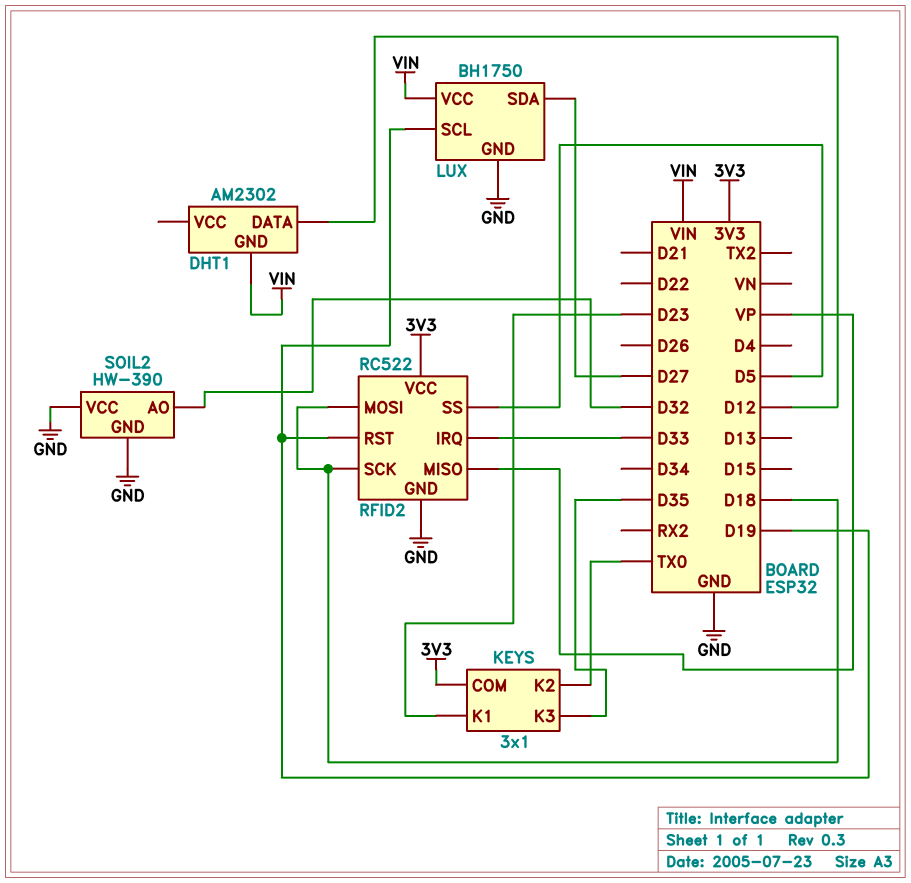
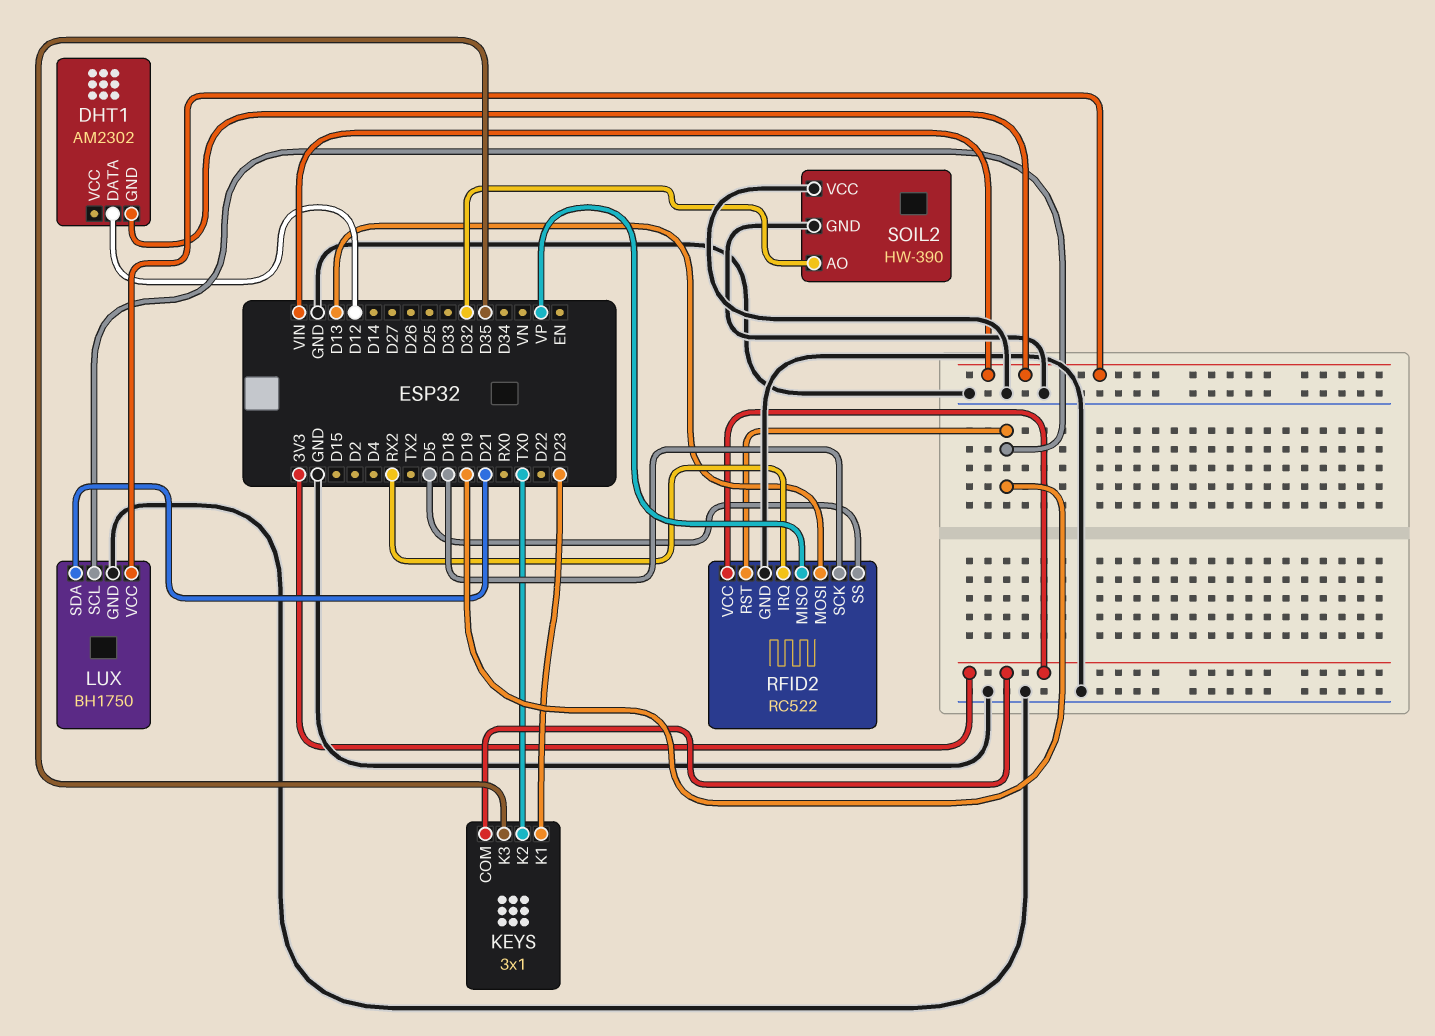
LUX pin SDA: D27 -> D21
RFID2 pin IRQ: D33 -> RX2
RFID2 pin MOSI: D18 -> D13

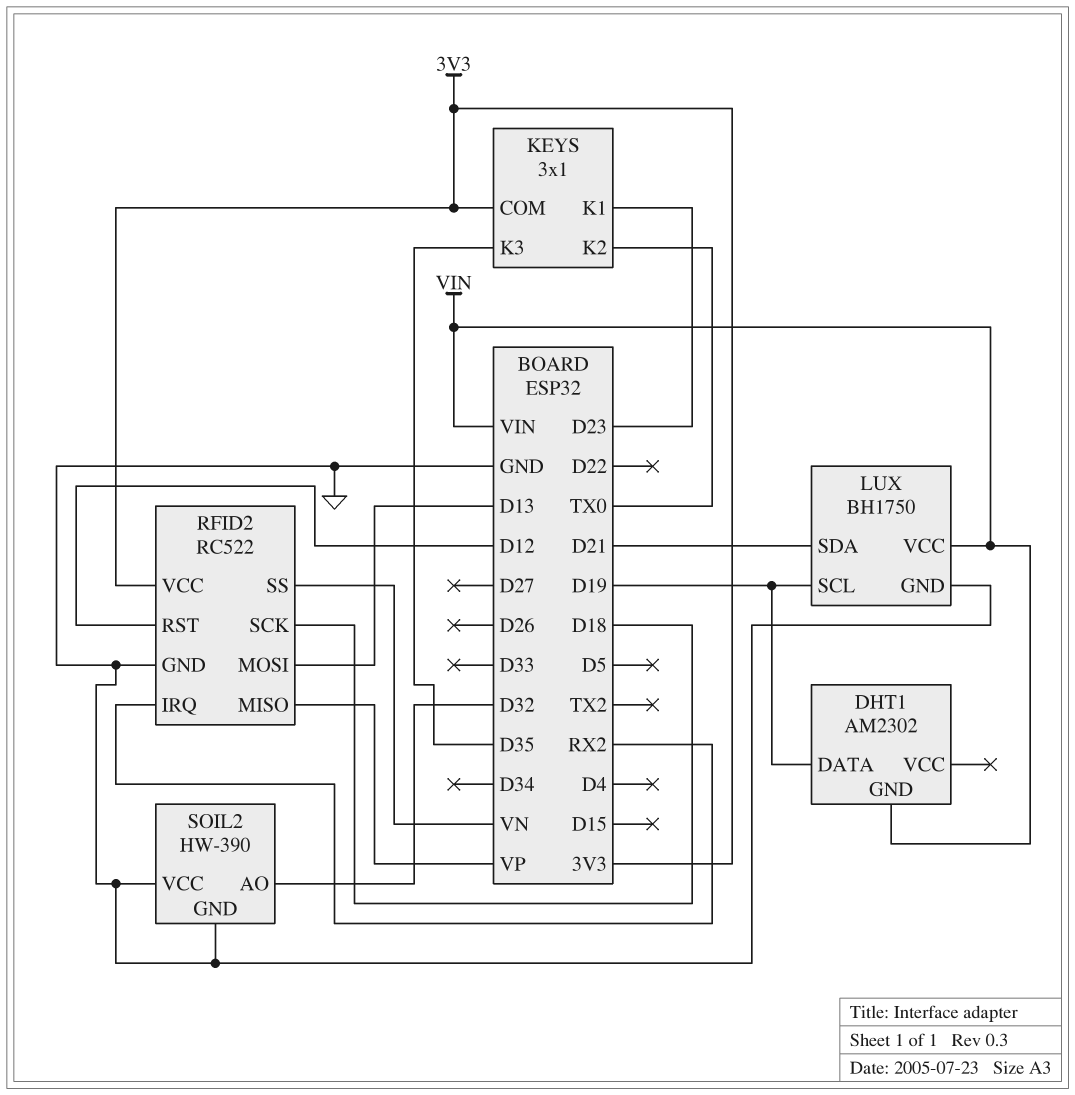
DHT1 pin DATA: D12 -> D19
RFID2 pin RST: D19 -> D12
RFID2 pin SS: D5 -> VN

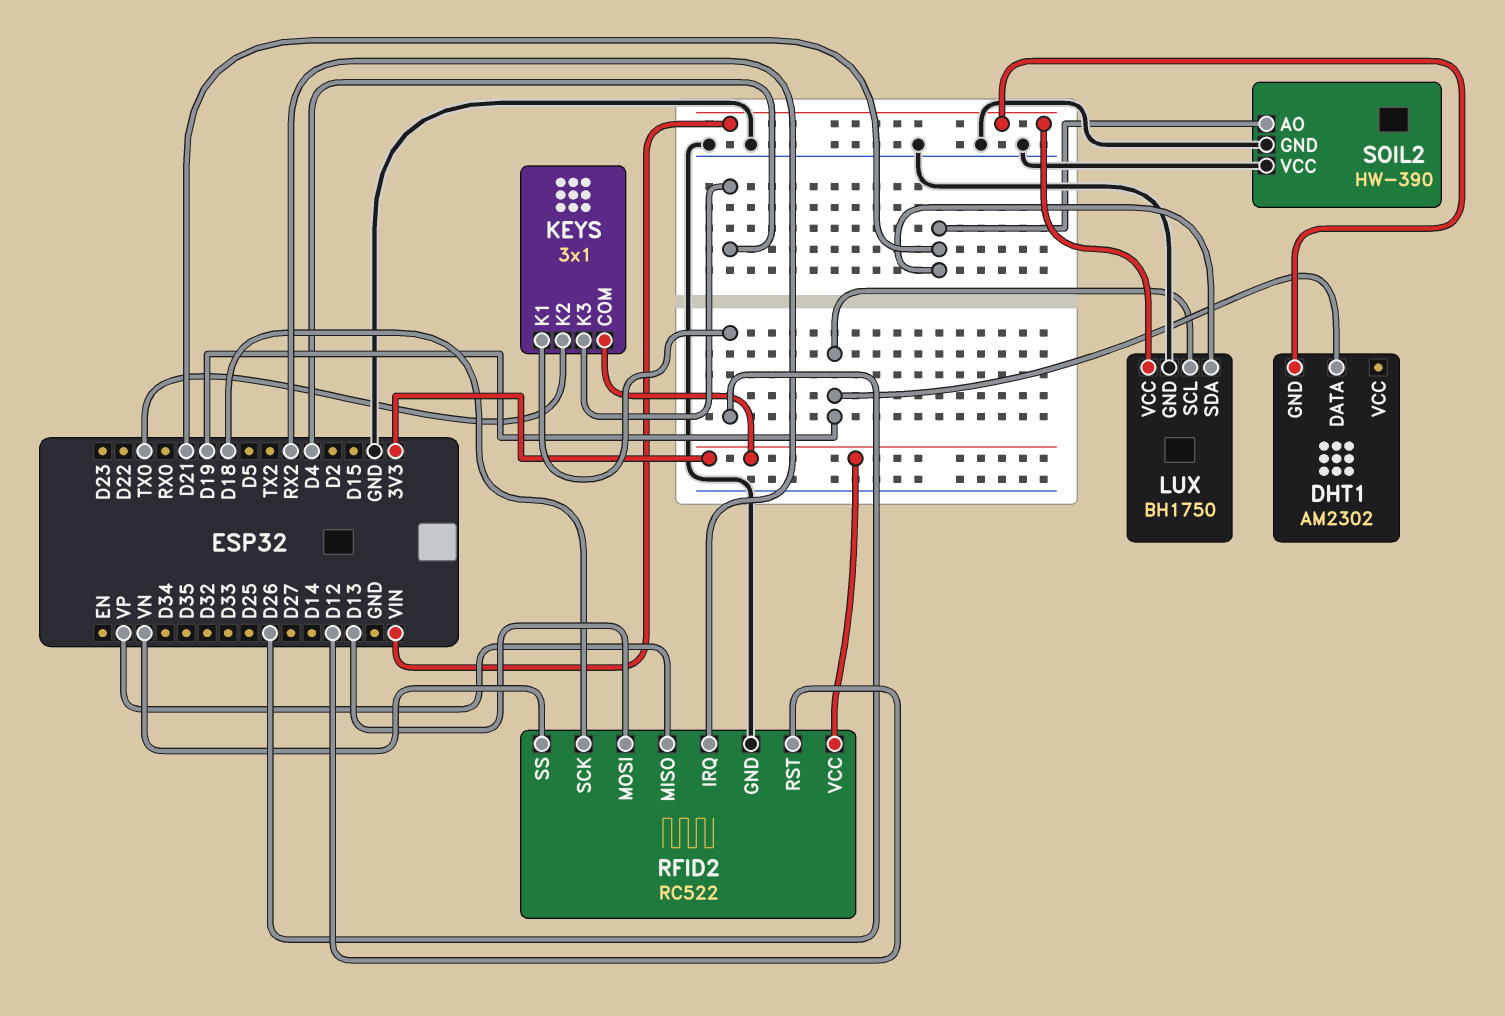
KEYS pin K1: D23 -> D26
KEYS pin K3: D35 -> D4
SOIL2 pin AO: D32 -> D21

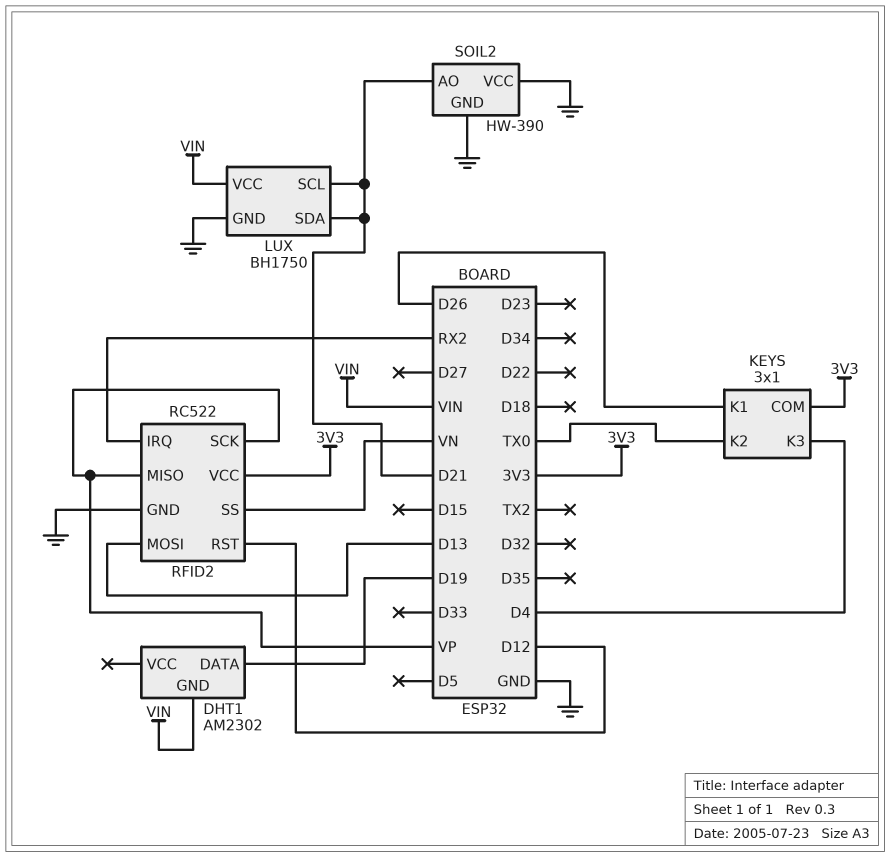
LUX pin SCL: D19 -> D21
RFID2 pin SCK: D18 -> VP

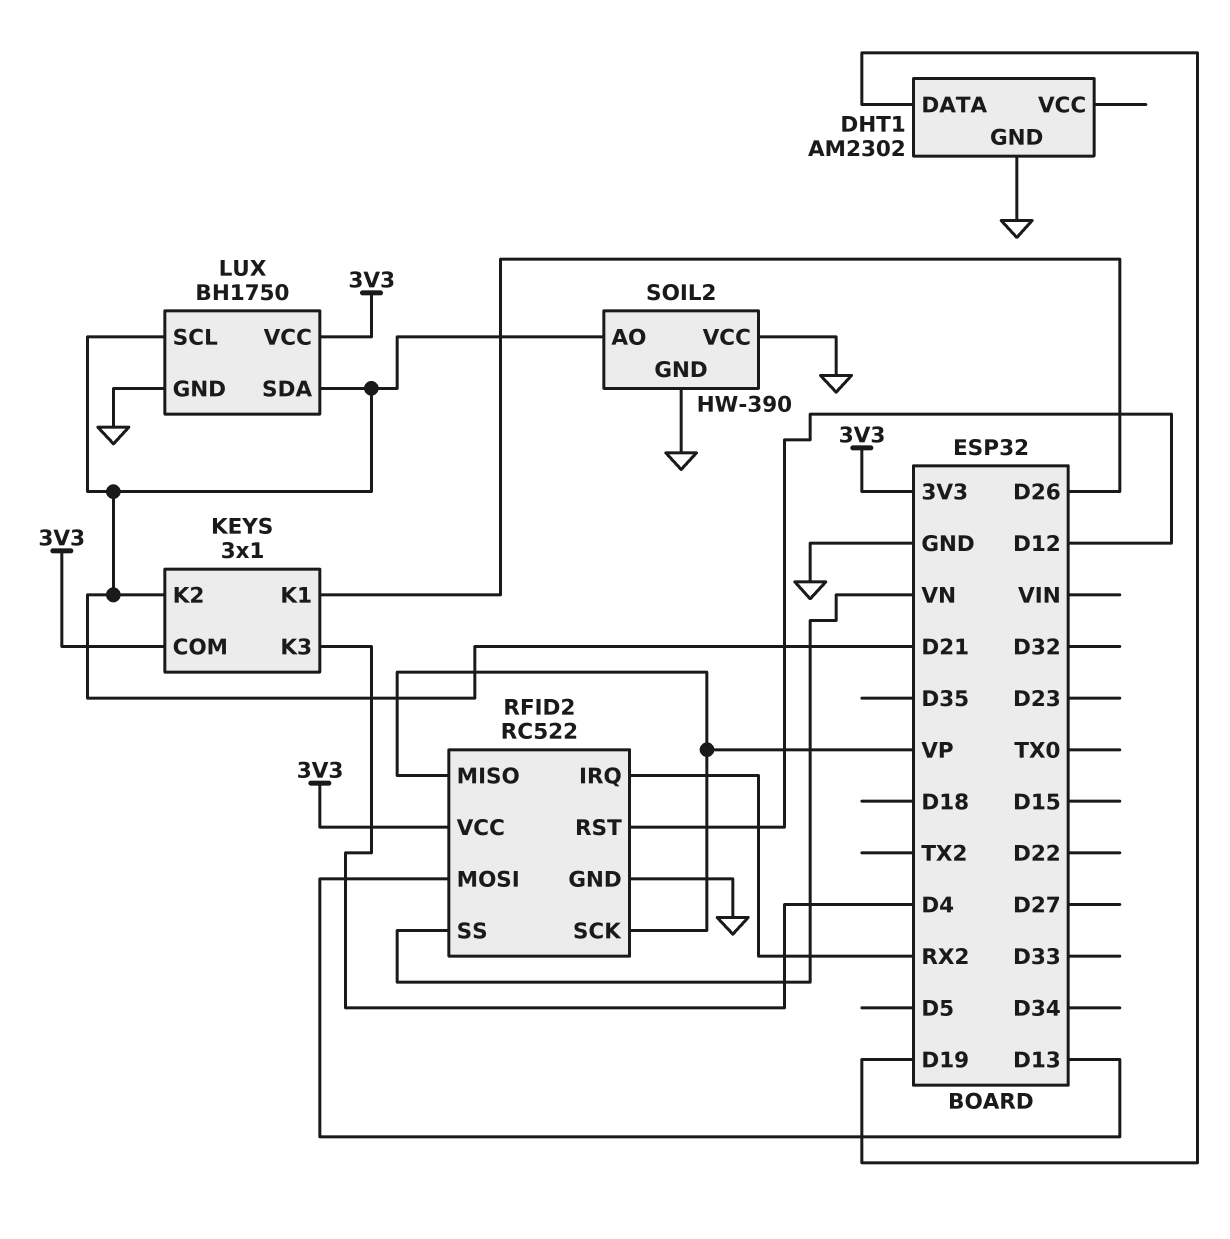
DHT1 pin GND: VIN -> GND
KEYS pin K2: TX0 -> D21
LUX pin VCC: VIN -> 3V3

